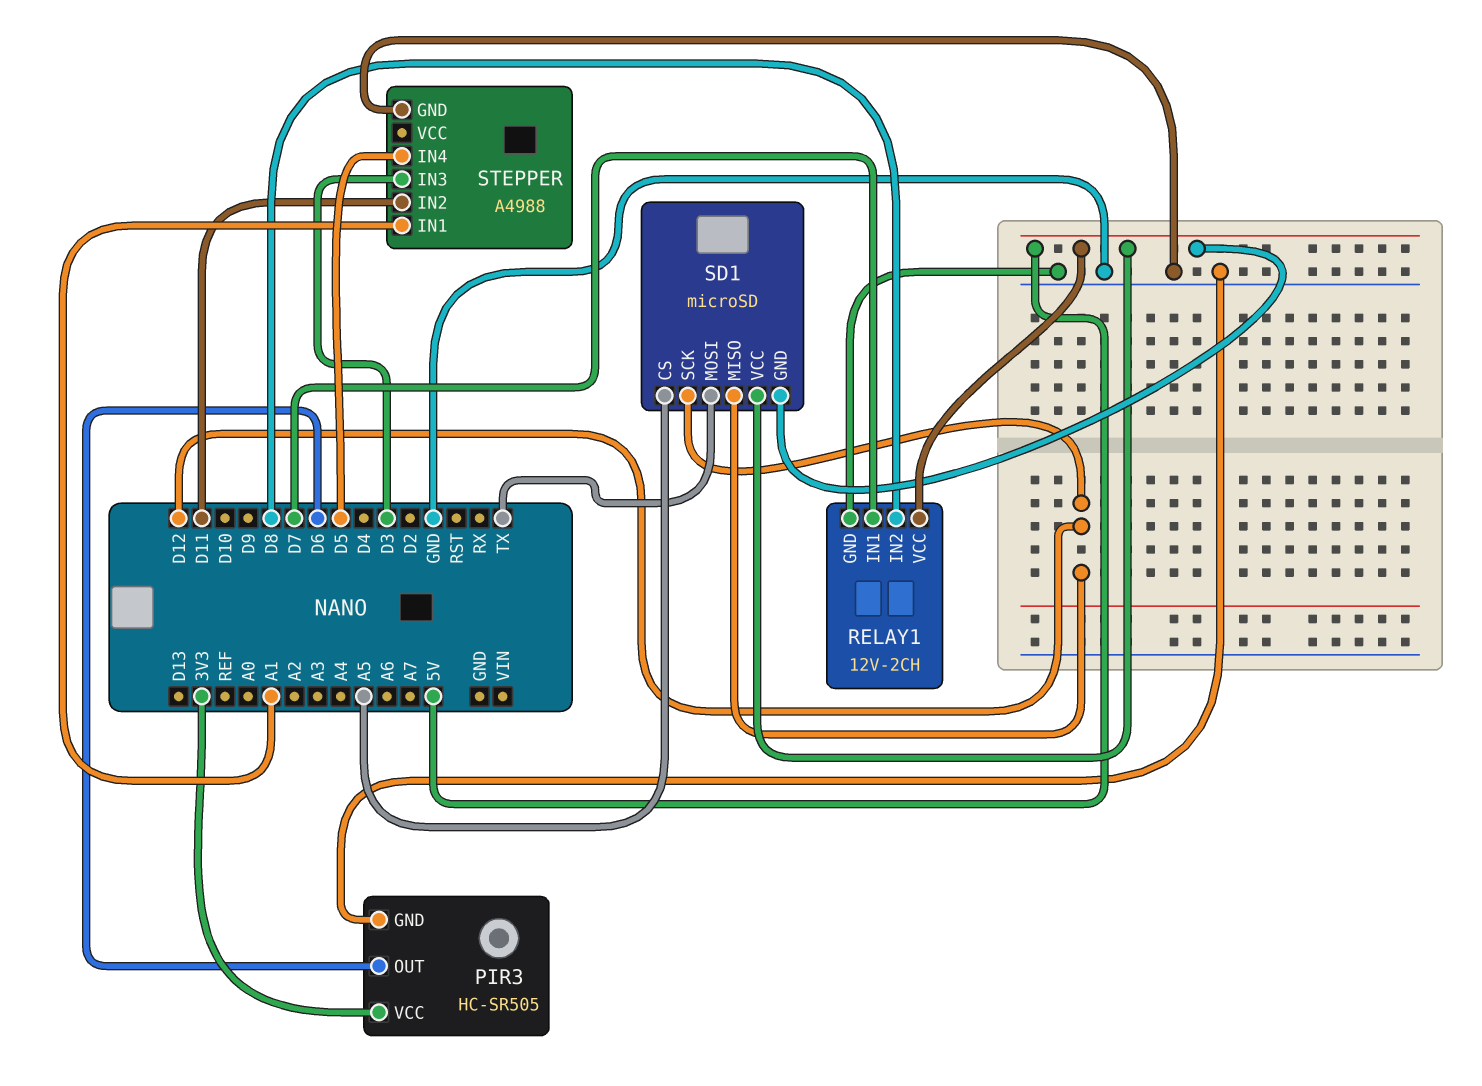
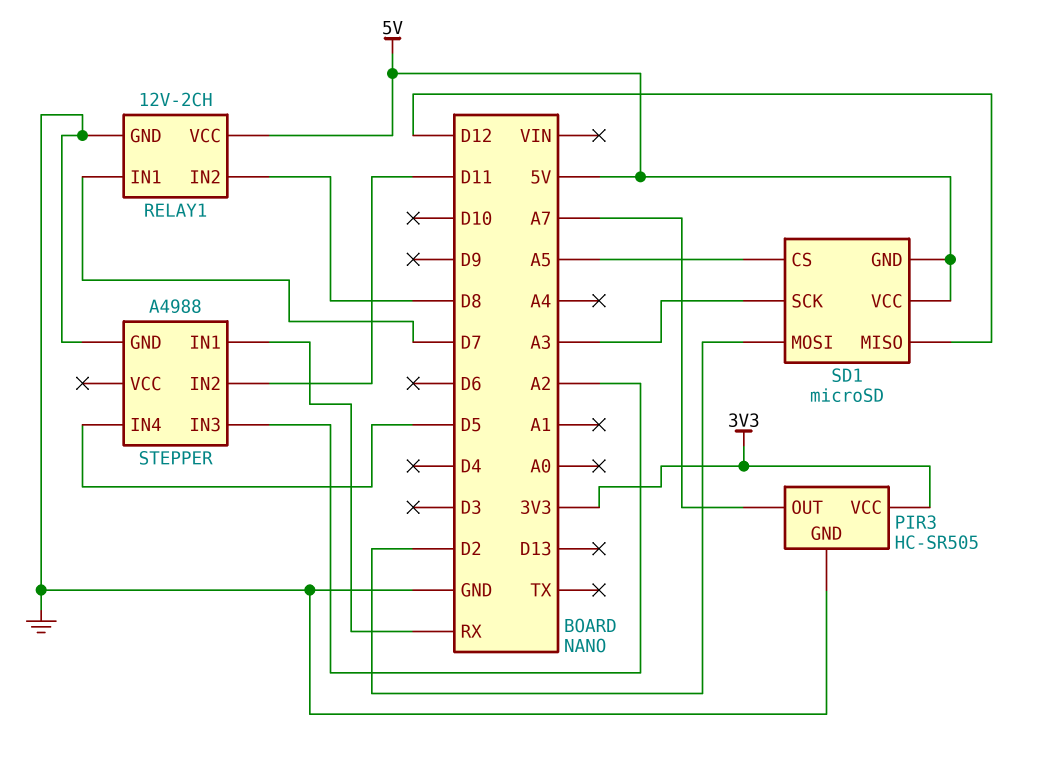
PIR3 pin OUT: D6 -> A7
SD1 pin MOSI: TX -> D2
SD1 pin SCK: D12 -> A3
STEPPER pin IN1: A1 -> RX
STEPPER pin IN3: D3 -> A2

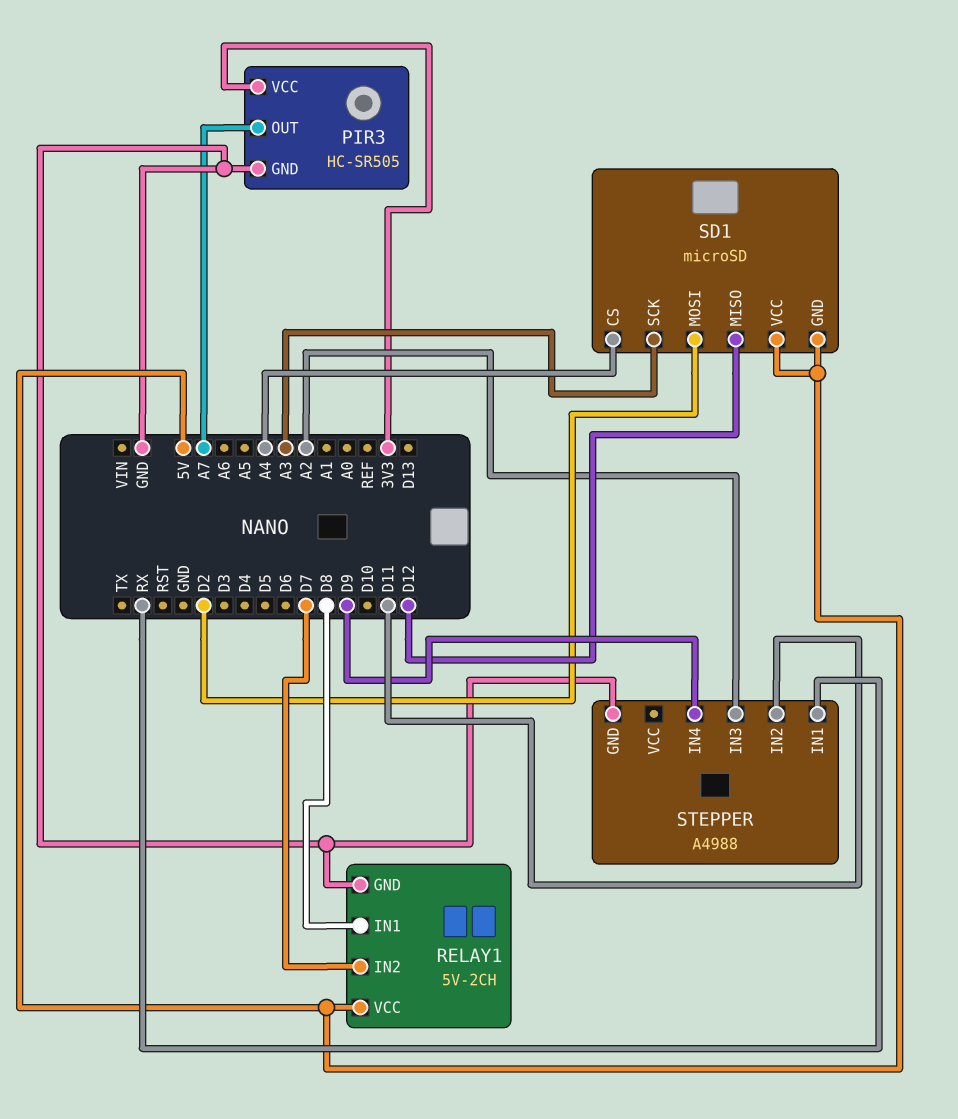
RELAY1: 12V-2CH -> 5V-2CH
RELAY1 pin IN1: D7 -> D8
RELAY1 pin IN2: D8 -> D7
SD1 pin CS: A5 -> A4
STEPPER pin IN4: D5 -> D9

